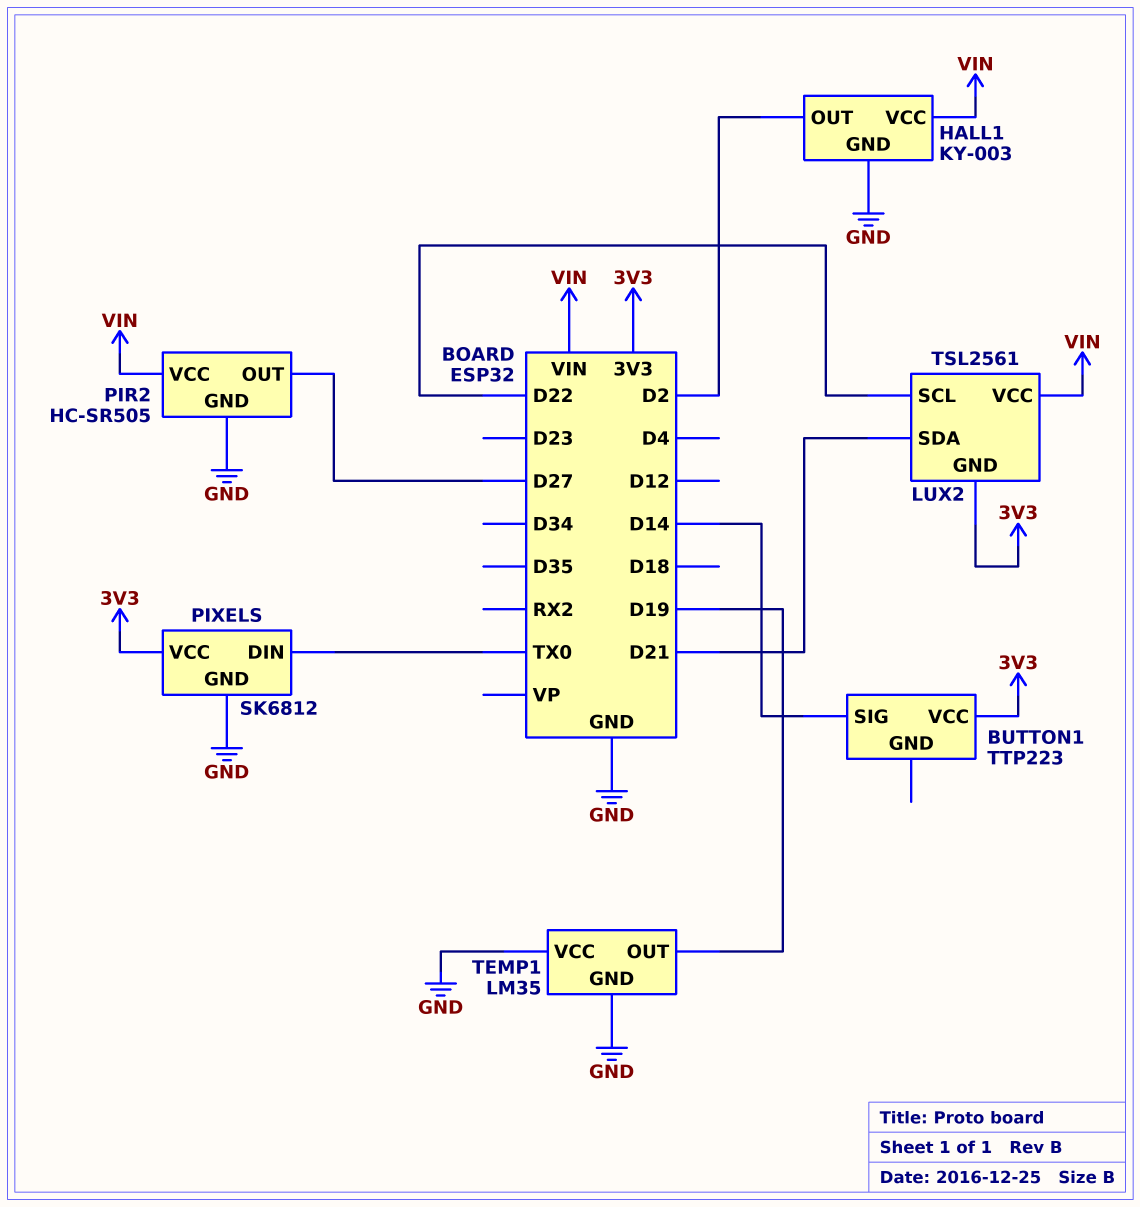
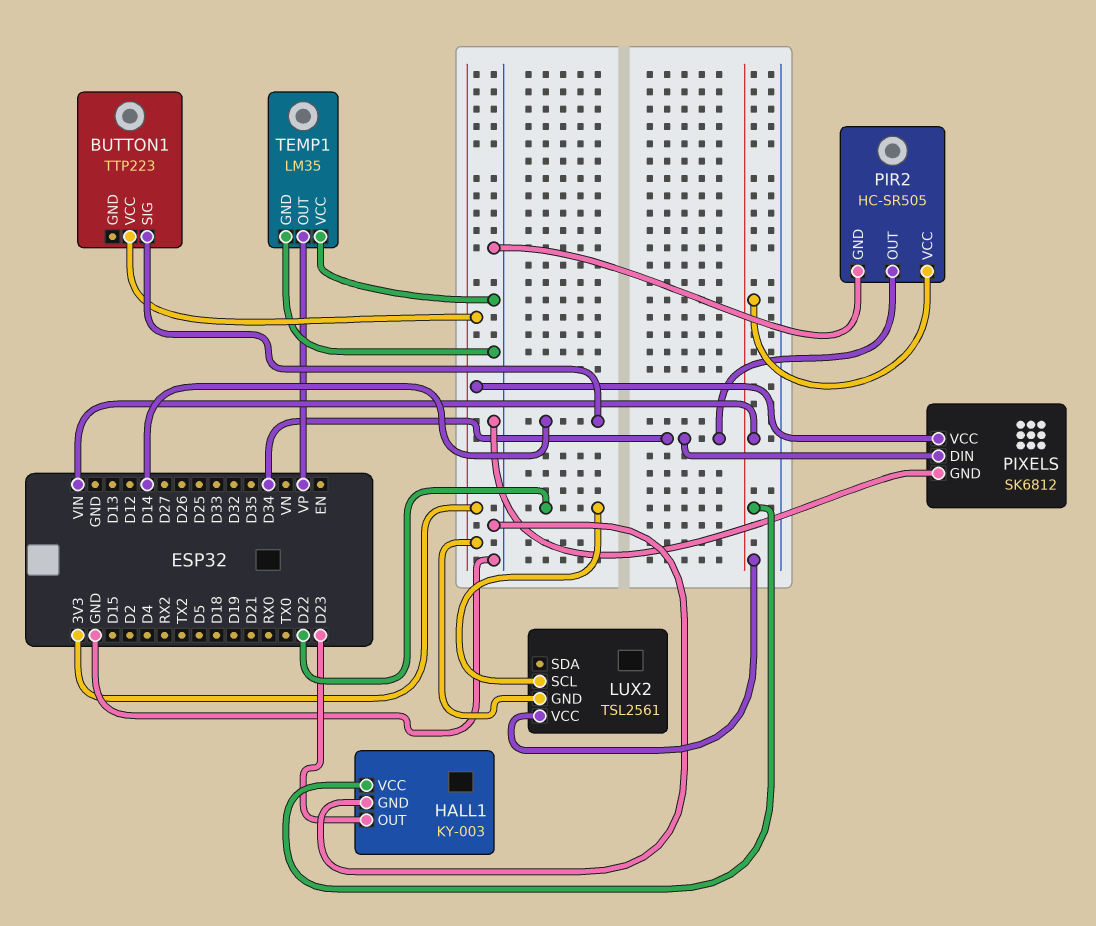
HALL1 pin OUT: D2 -> D23
LUX2 pin SDA: D21 -> none
PIR2 pin OUT: D27 -> D34
PIXELS pin DIN: TX0 -> D34
TEMP1 pin OUT: D19 -> VP

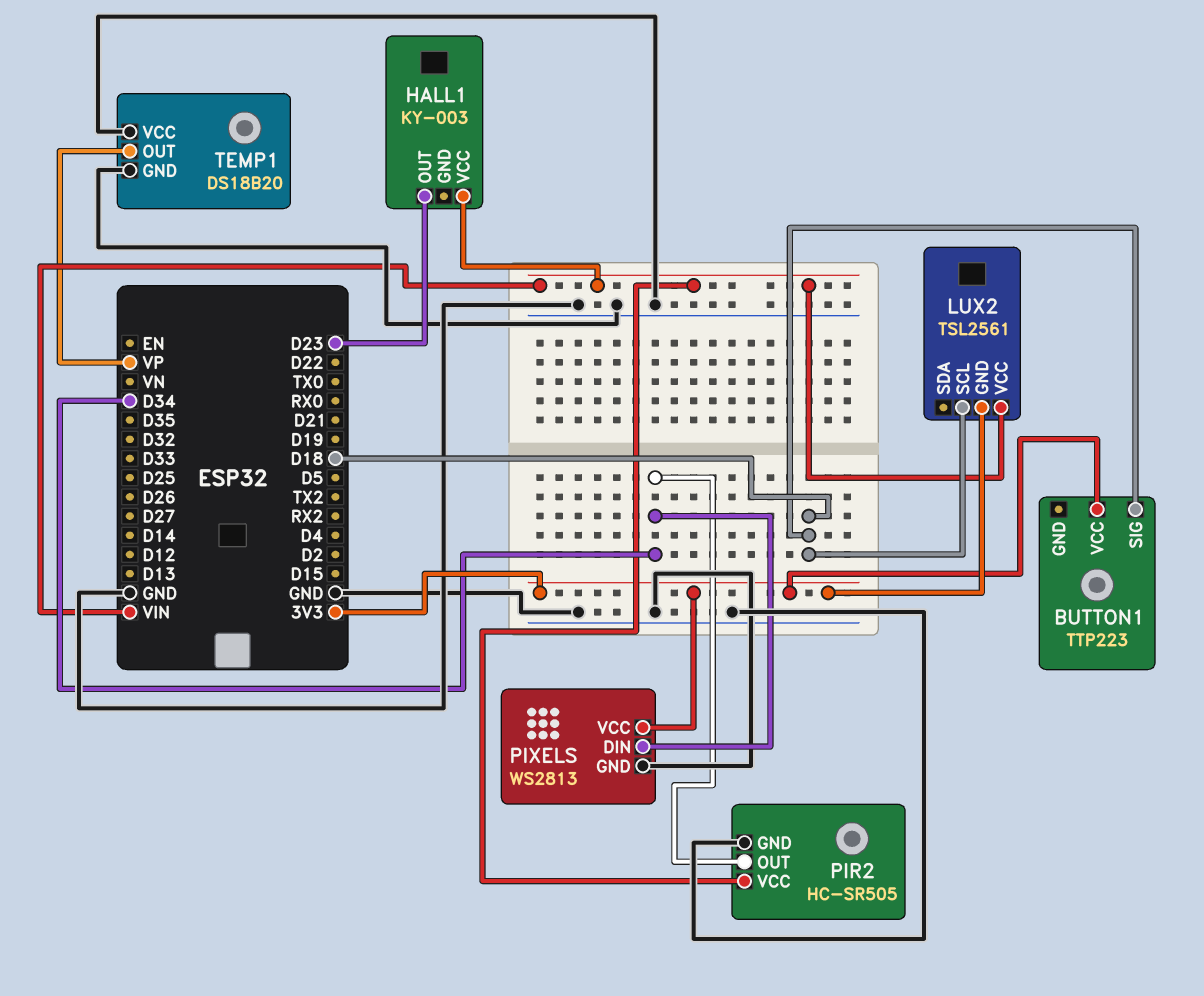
BUTTON1 pin SIG: D14 -> D18
HALL1 pin GND: GND -> none
LUX2 pin SCL: D22 -> D18
PIXELS: SK6812 -> WS2813
TEMP1: LM35 -> DS18B20

